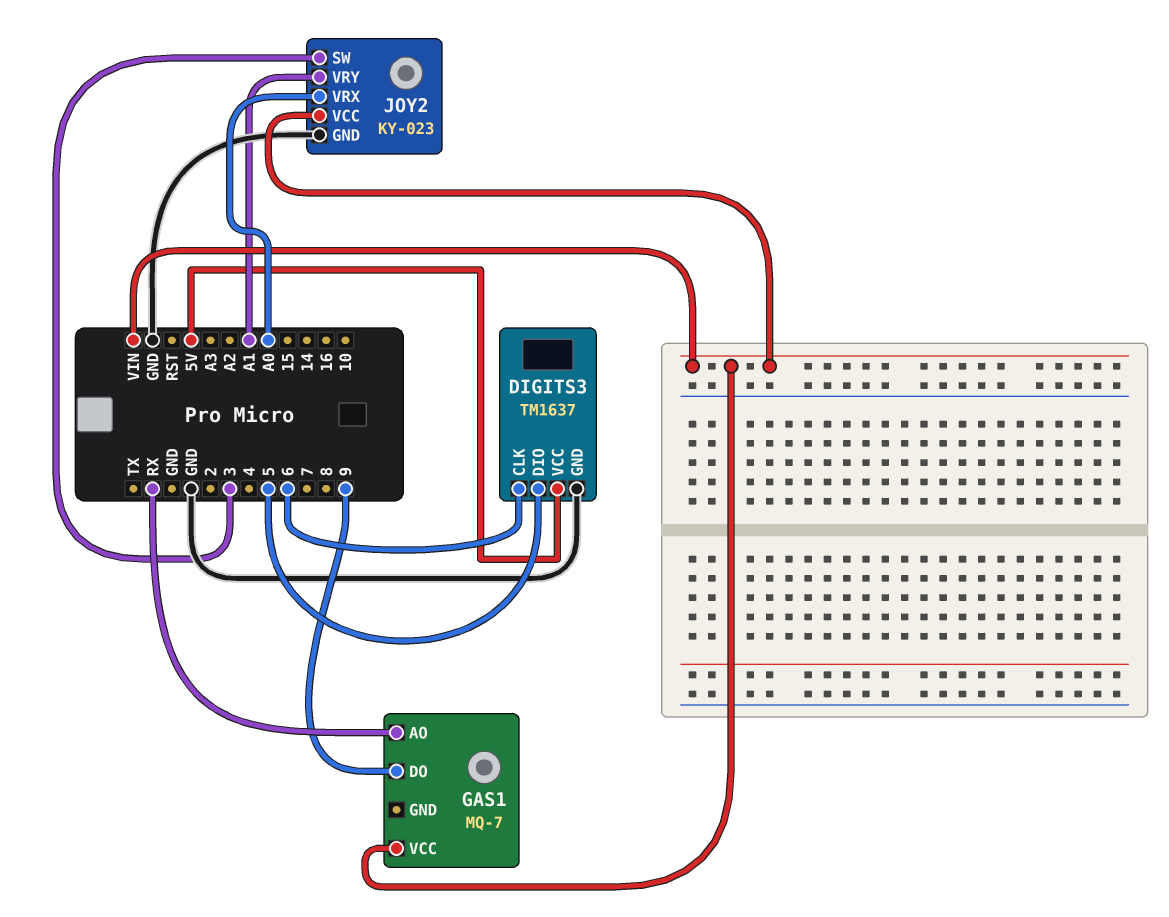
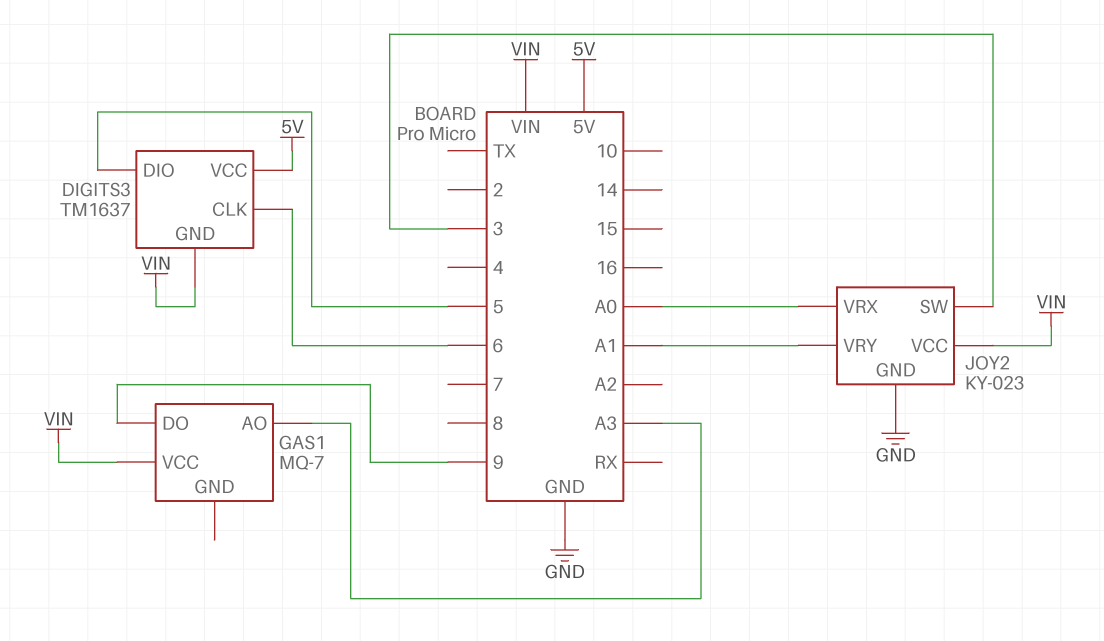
DIGITS3 pin GND: GND -> VIN
GAS1 pin AO: RX -> A3

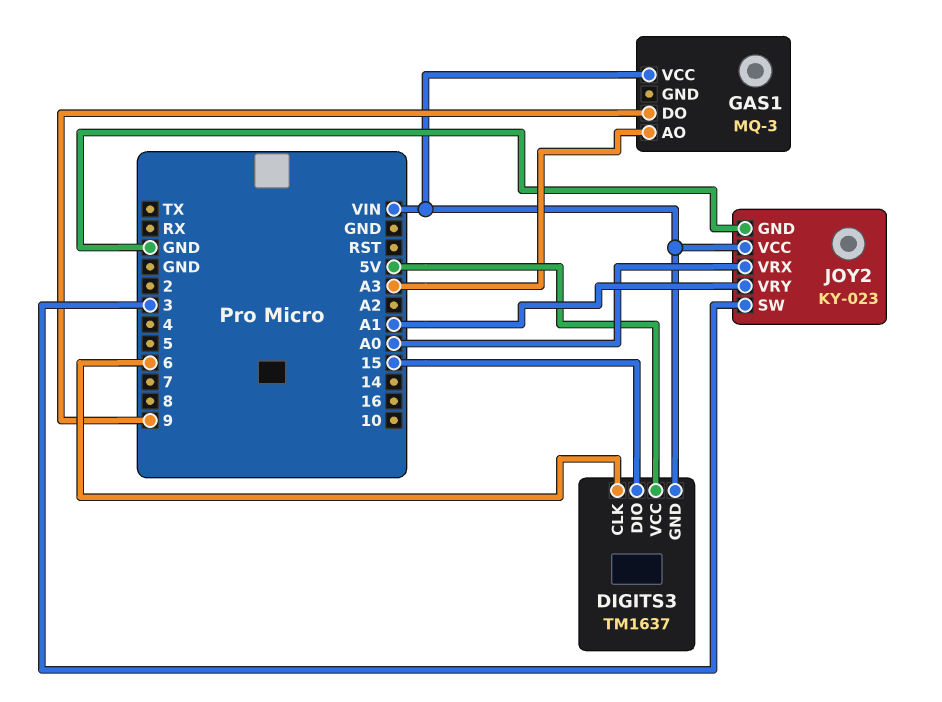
DIGITS3 pin DIO: 5 -> 15
GAS1: MQ-7 -> MQ-3

